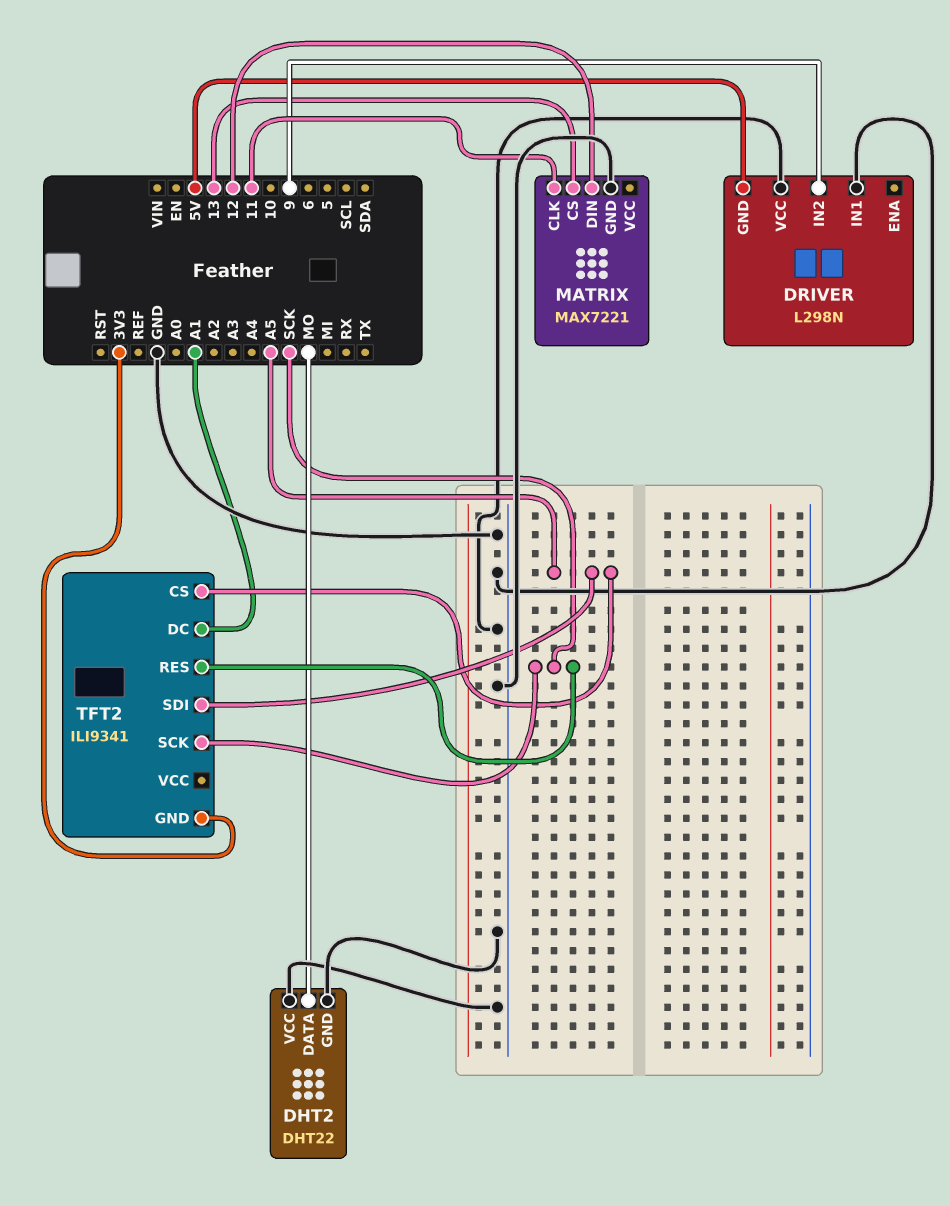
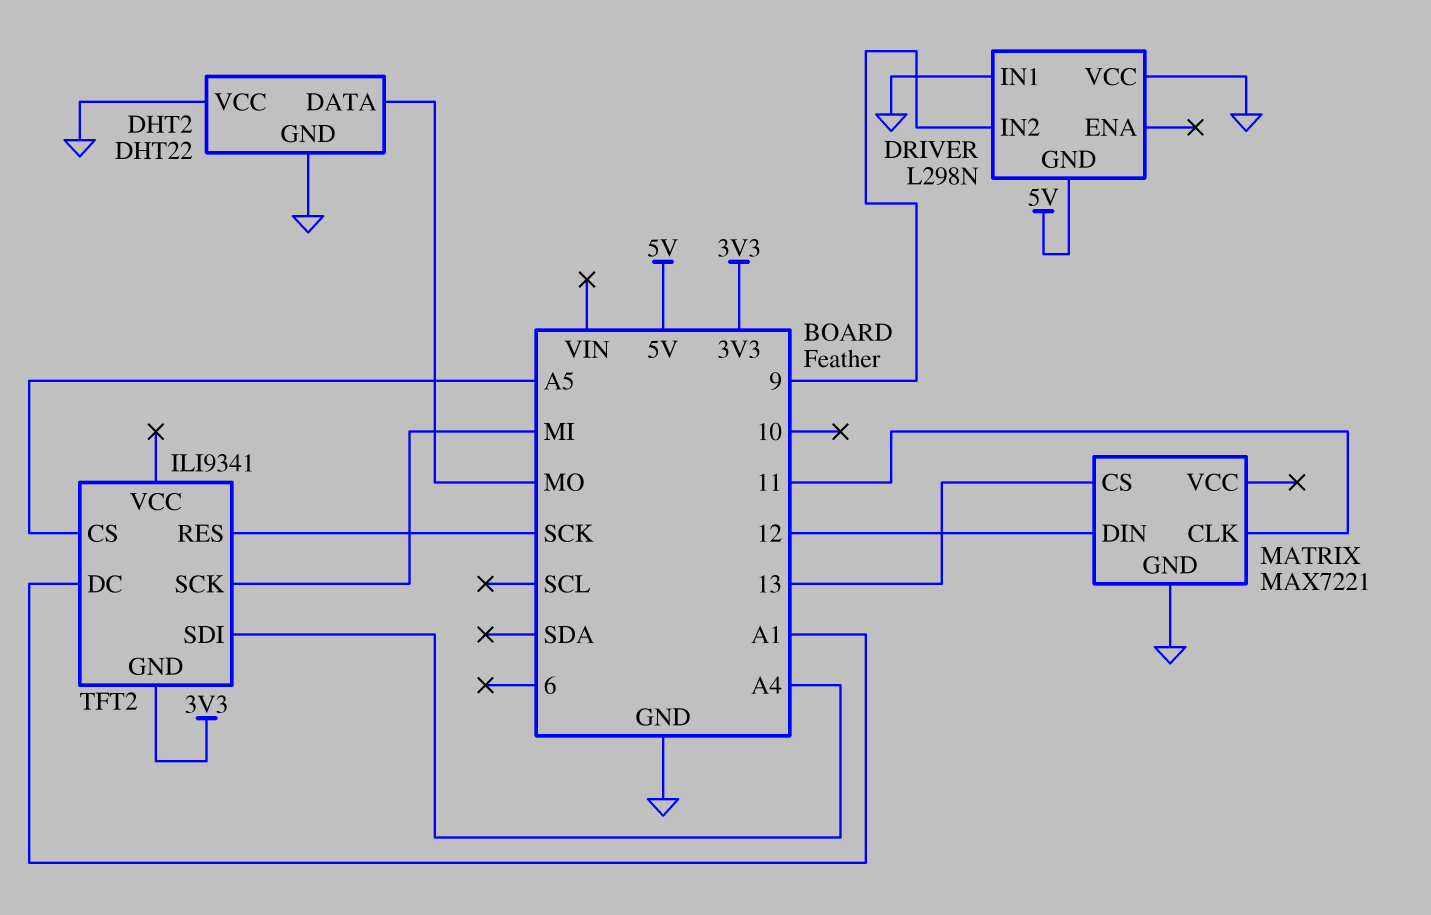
TFT2 pin SCK: SCK -> MI
TFT2 pin SDI: A5 -> A4

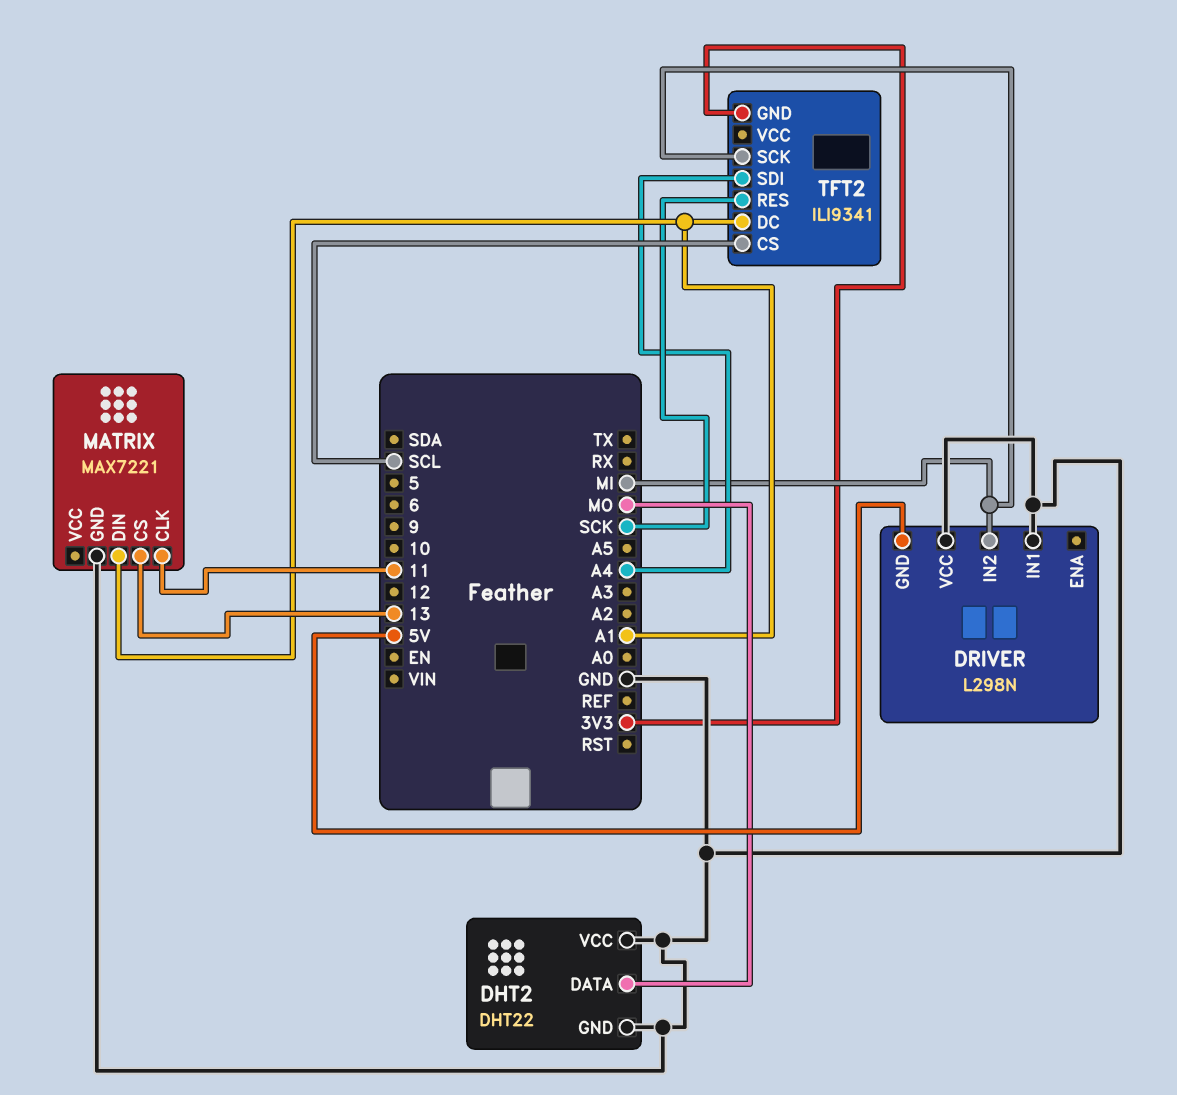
DRIVER pin IN2: 9 -> MI
MATRIX pin DIN: 12 -> A1
TFT2 pin CS: A5 -> SCL

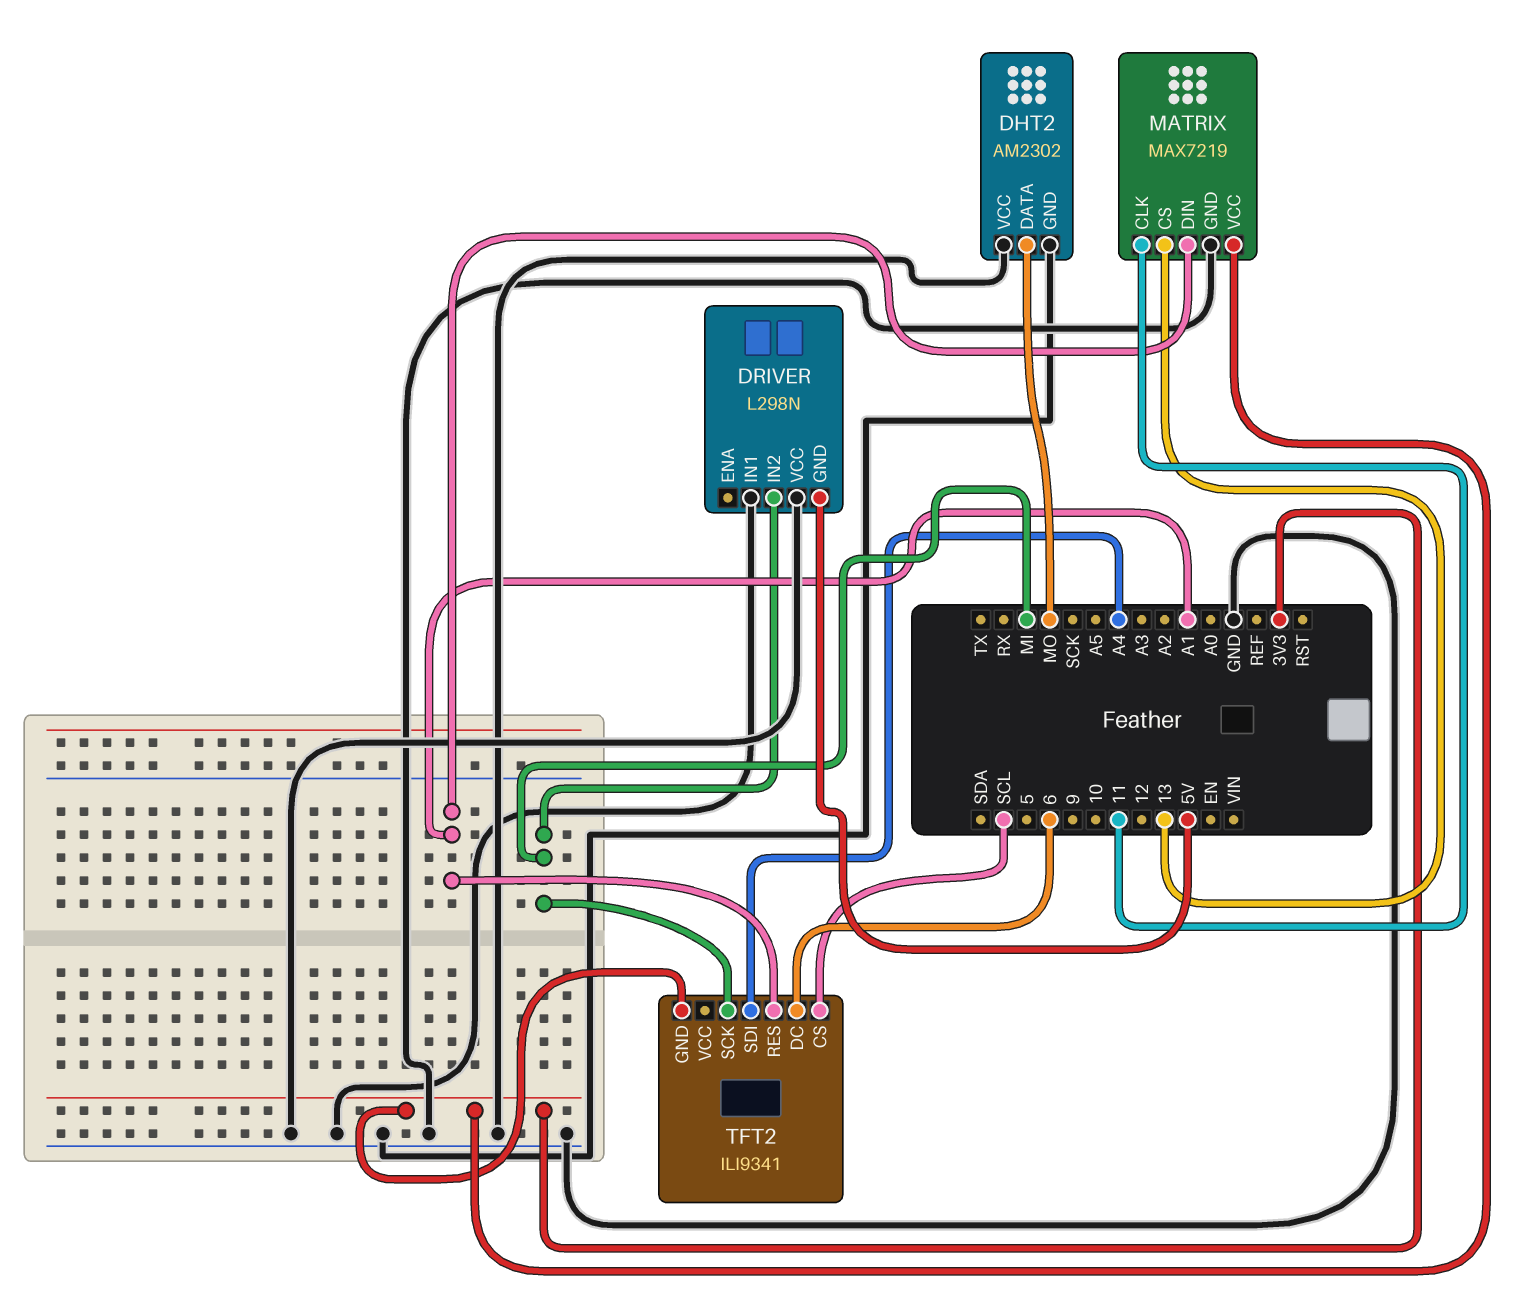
DHT2: DHT22 -> AM2302
MATRIX: MAX7221 -> MAX7219
MATRIX pin VCC: none -> 3V3
TFT2 pin DC: A1 -> 6
TFT2 pin RES: SCK -> A1

